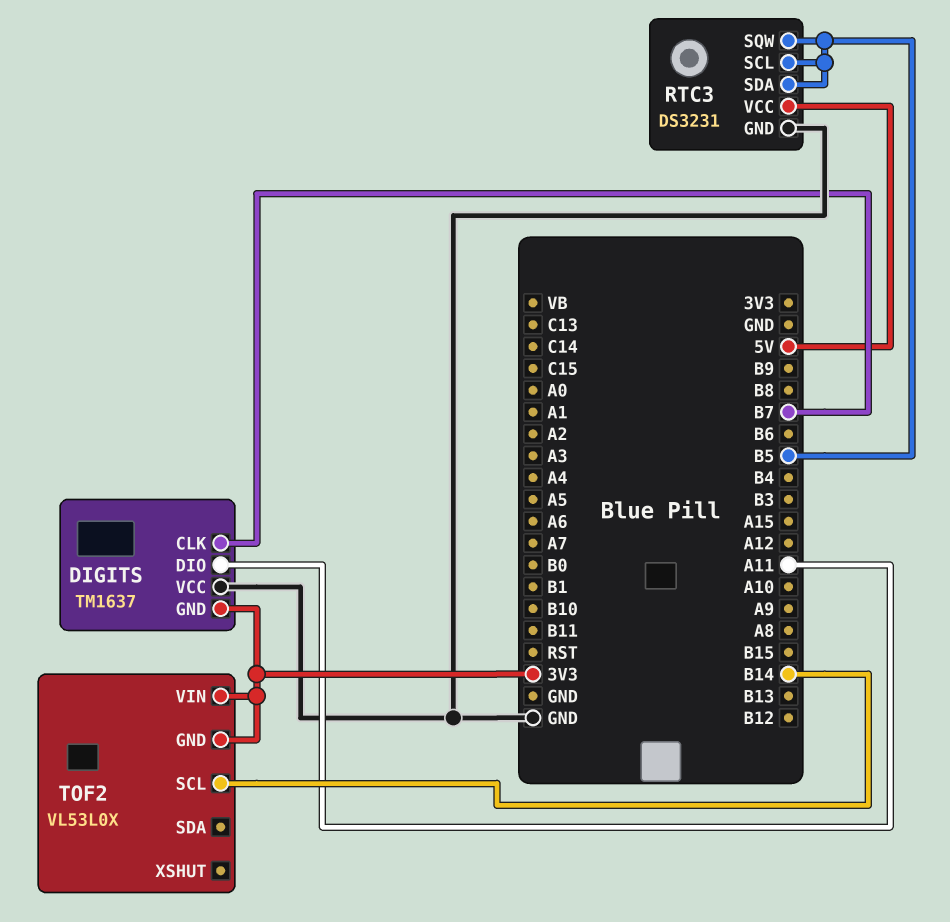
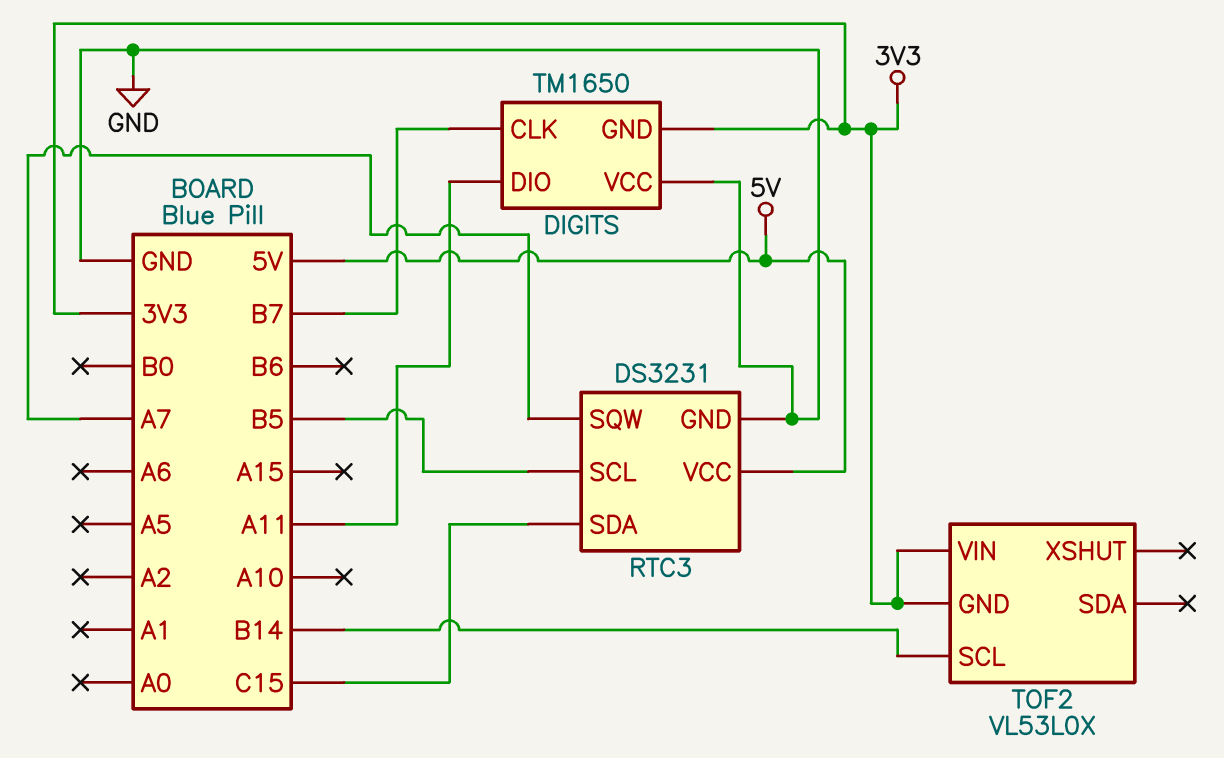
DIGITS: TM1637 -> TM1650
RTC3 pin SDA: B5 -> C15
RTC3 pin SQW: B5 -> A7

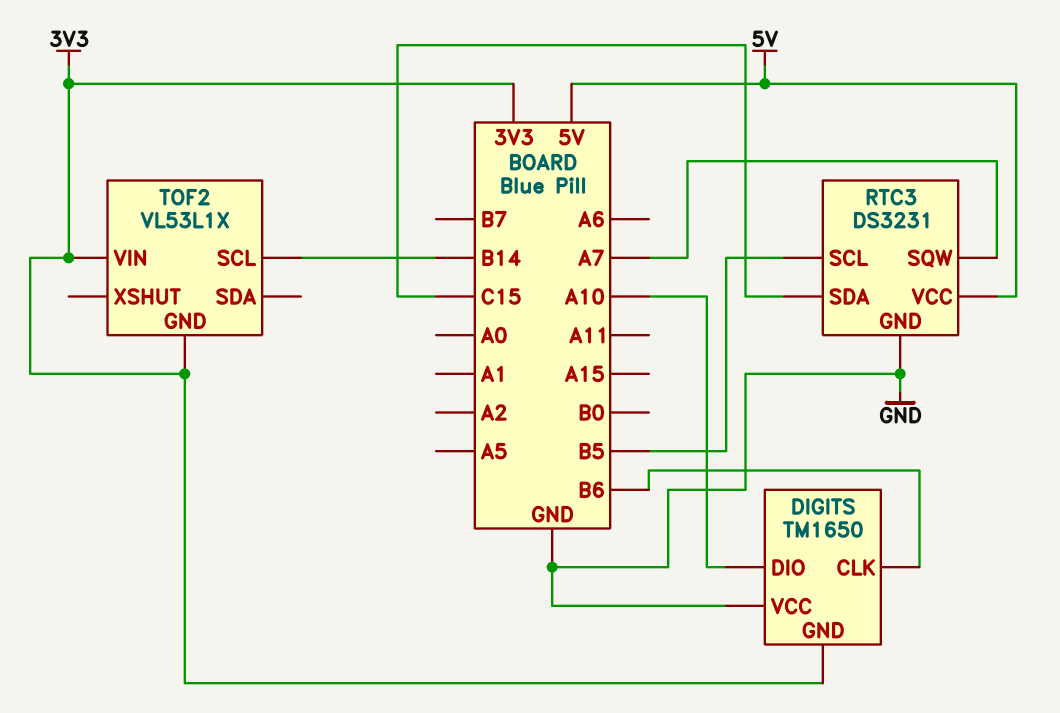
DIGITS pin CLK: B7 -> B6
DIGITS pin DIO: A11 -> A10
TOF2: VL53L0X -> VL53L1X

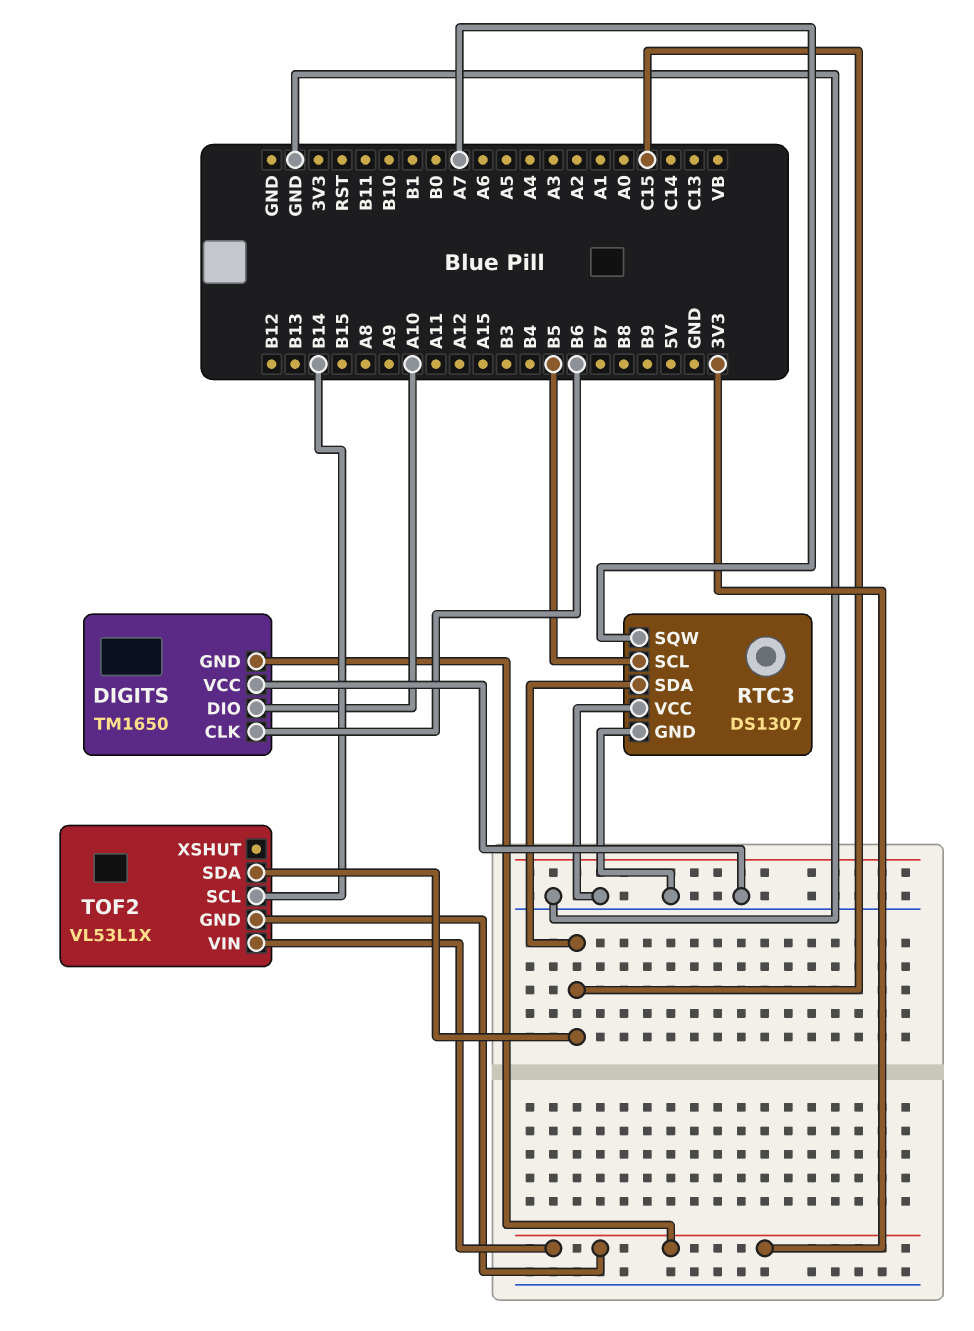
RTC3: DS3231 -> DS1307
RTC3 pin VCC: 5V -> GND
TOF2 pin SDA: none -> C15

